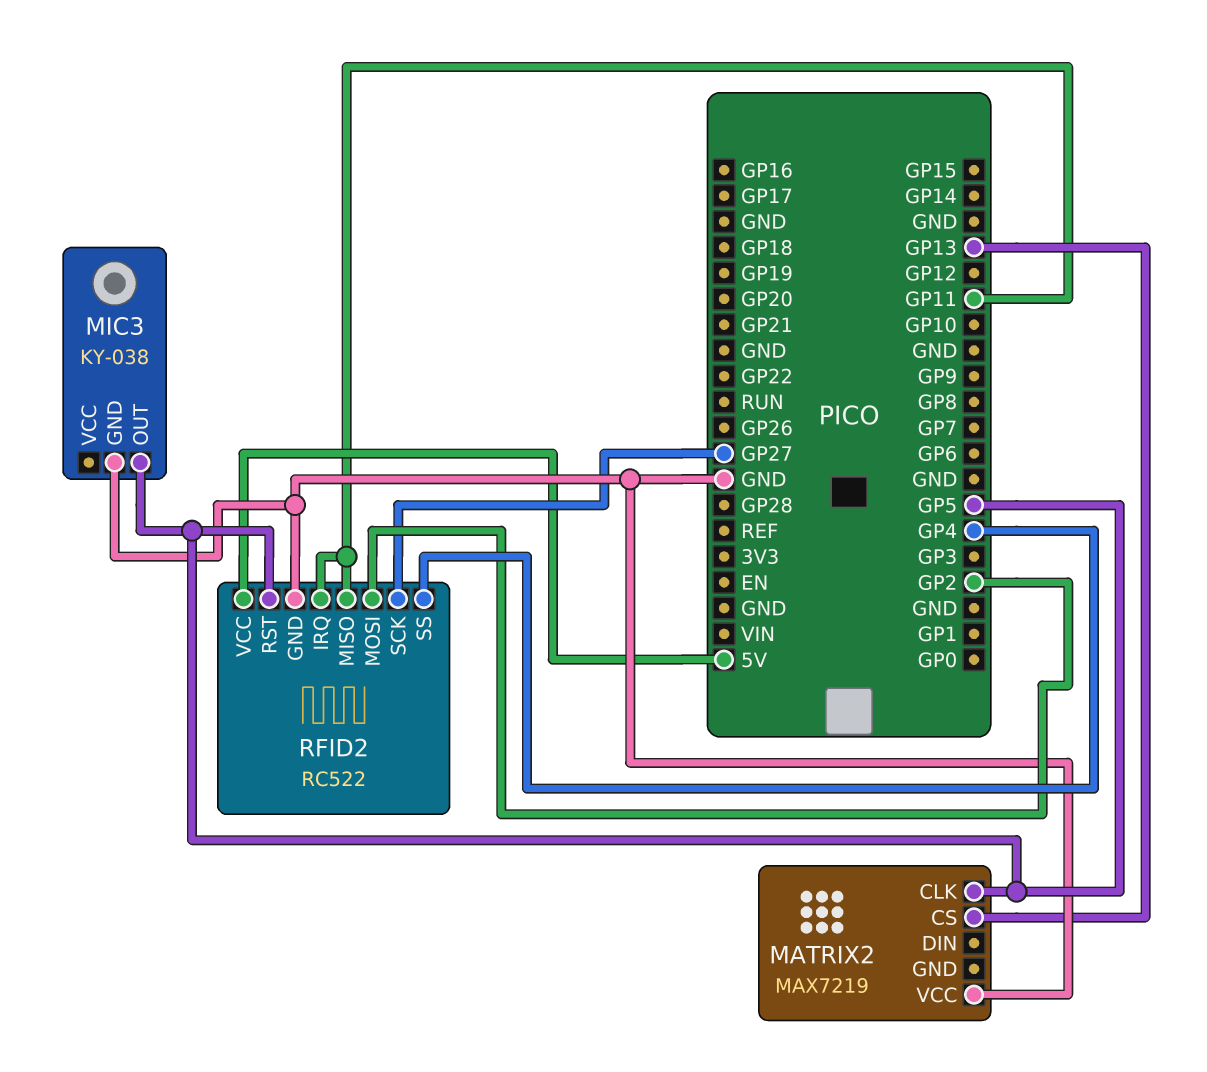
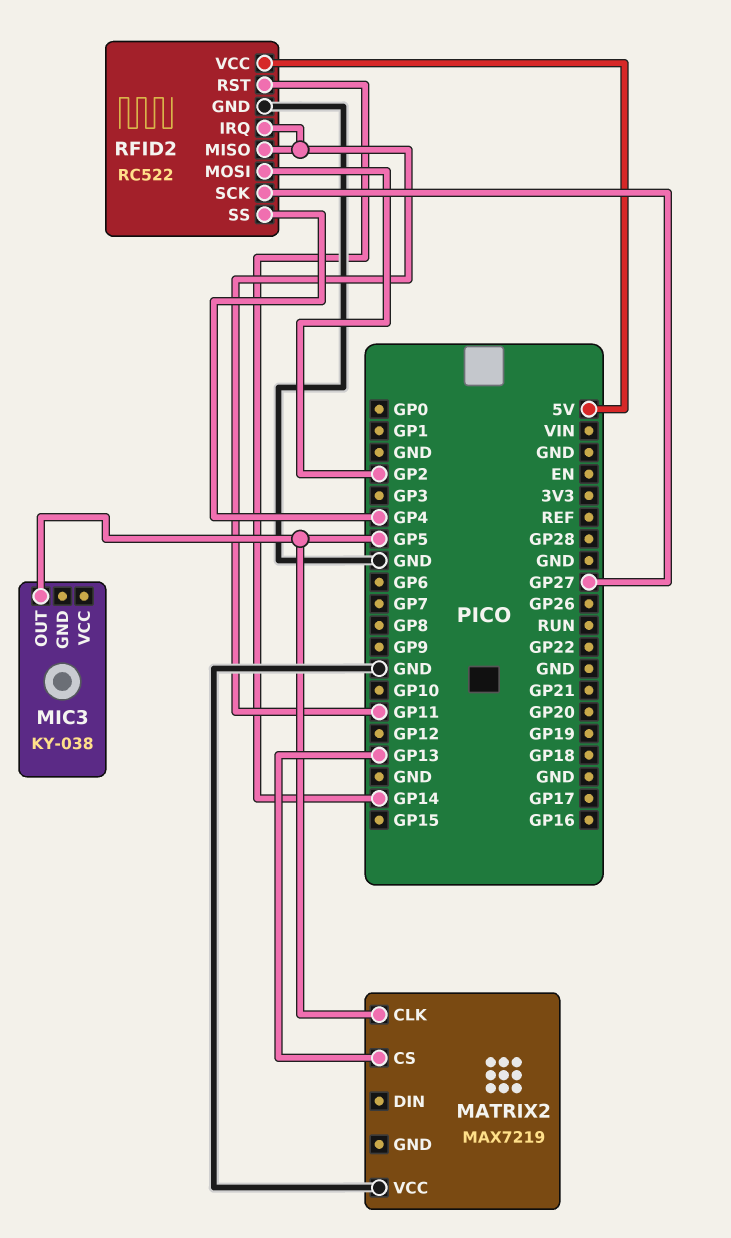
MIC3 pin GND: GND -> none
RFID2 pin RST: GP5 -> GP14

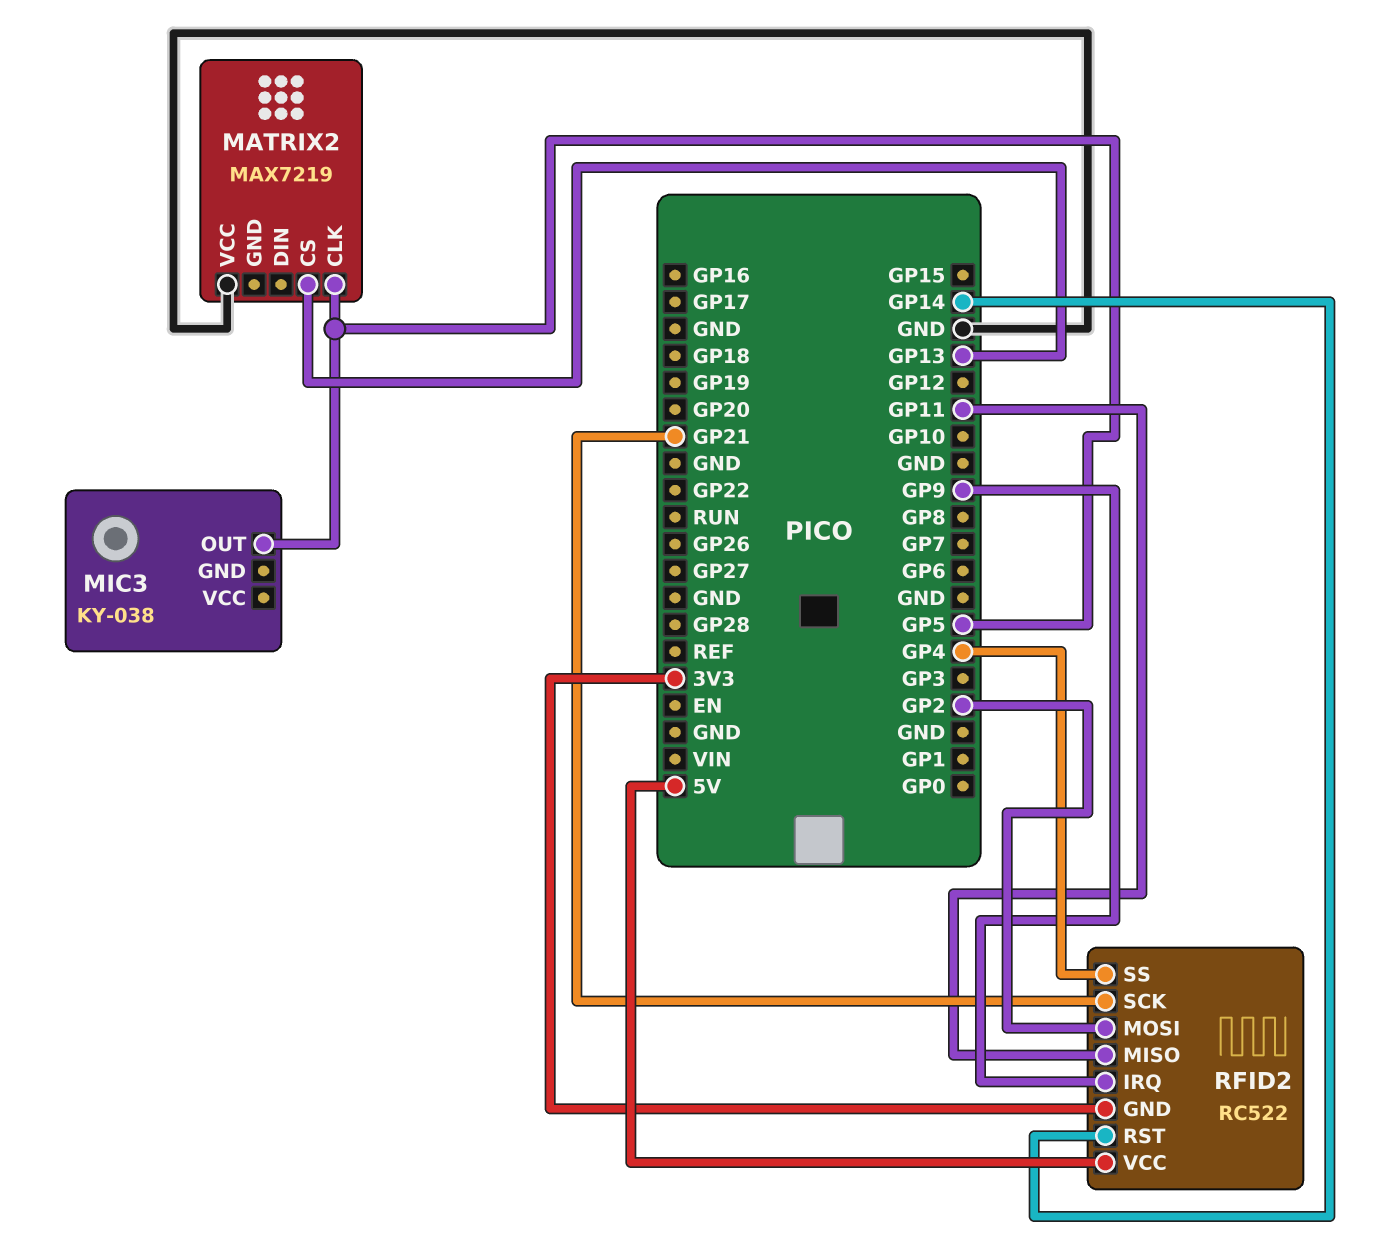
RFID2 pin GND: GND -> 3V3
RFID2 pin IRQ: GP11 -> GP9
RFID2 pin SCK: GP27 -> GP21

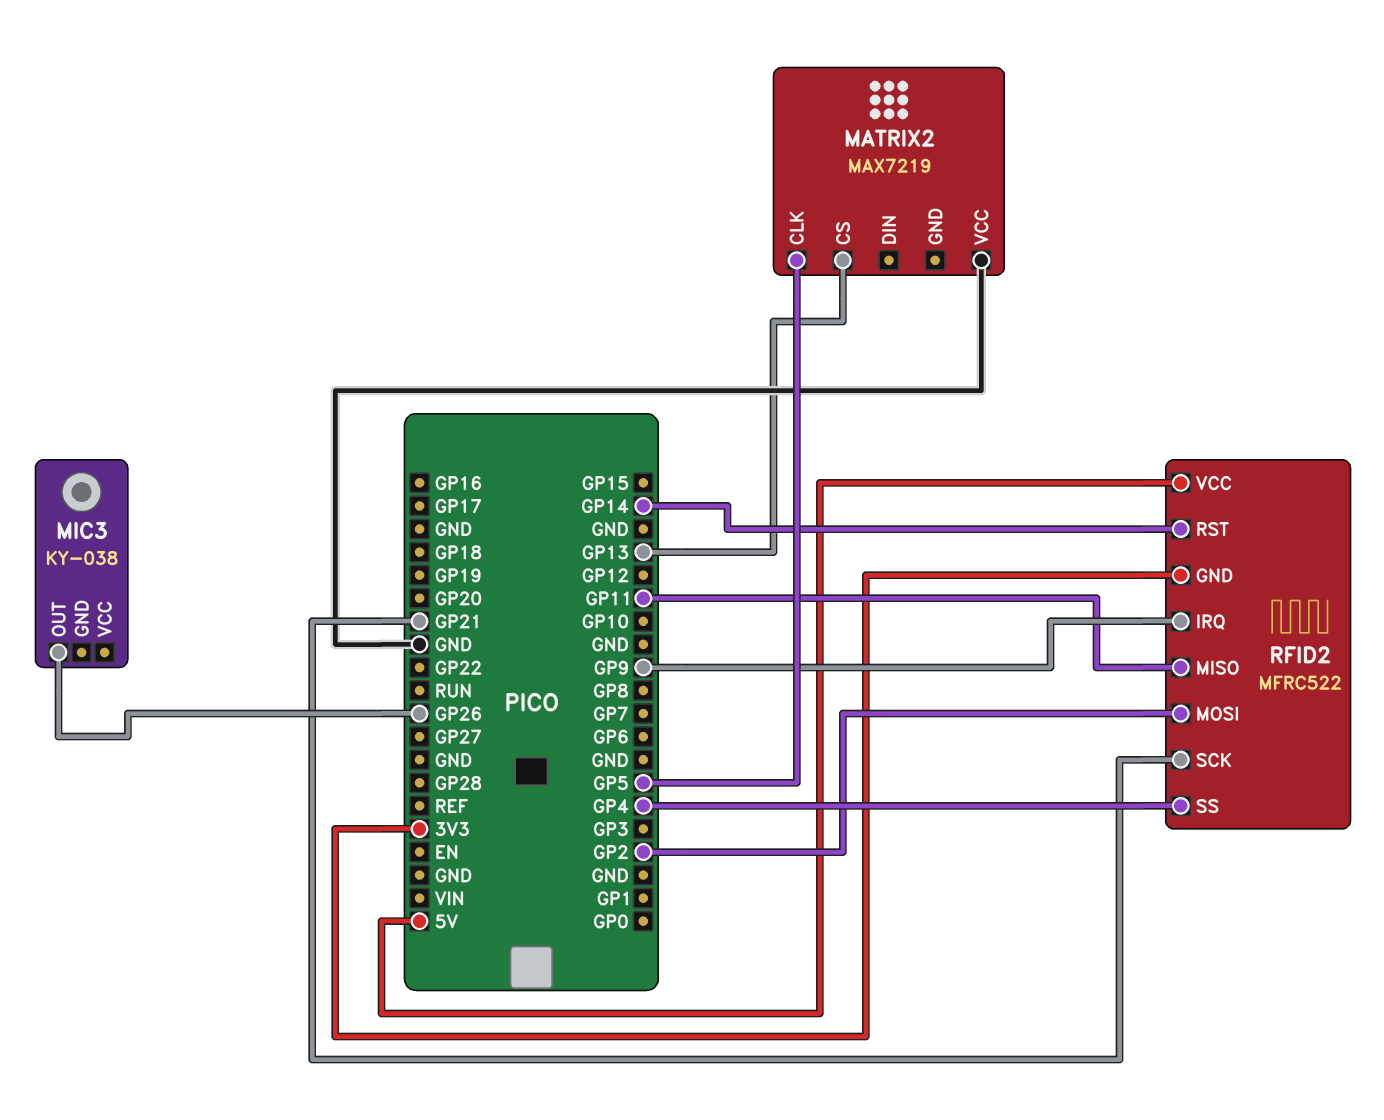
MIC3 pin OUT: GP5 -> GP26
RFID2: RC522 -> MFRC522

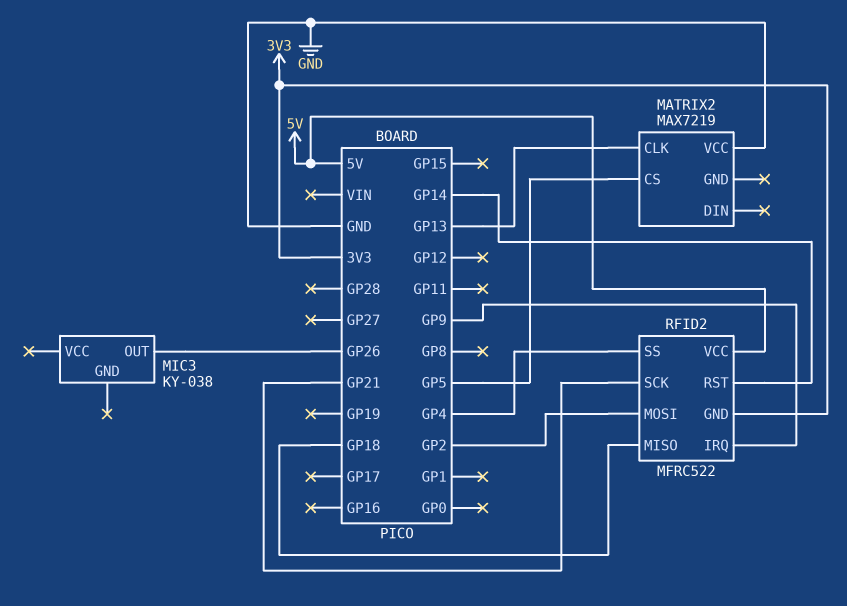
MATRIX2 pin CLK: GP5 -> GP13
MATRIX2 pin CS: GP13 -> GP5
RFID2 pin MISO: GP11 -> GP18

